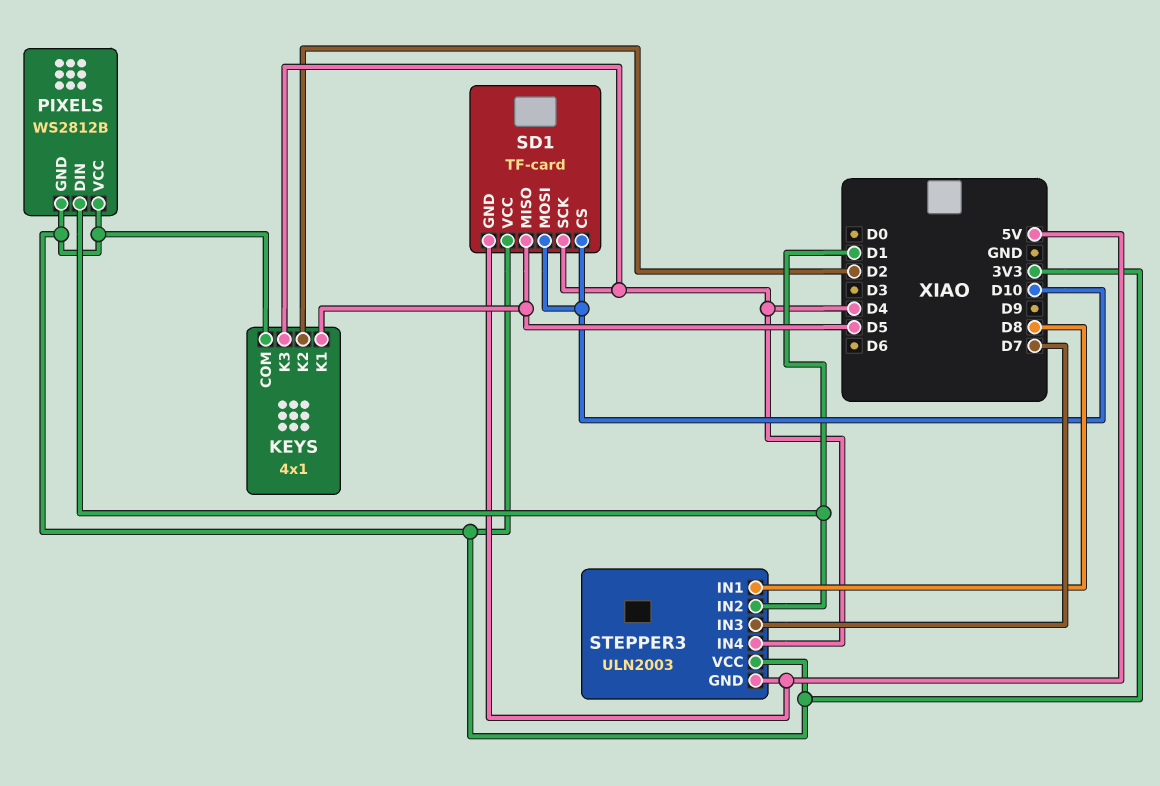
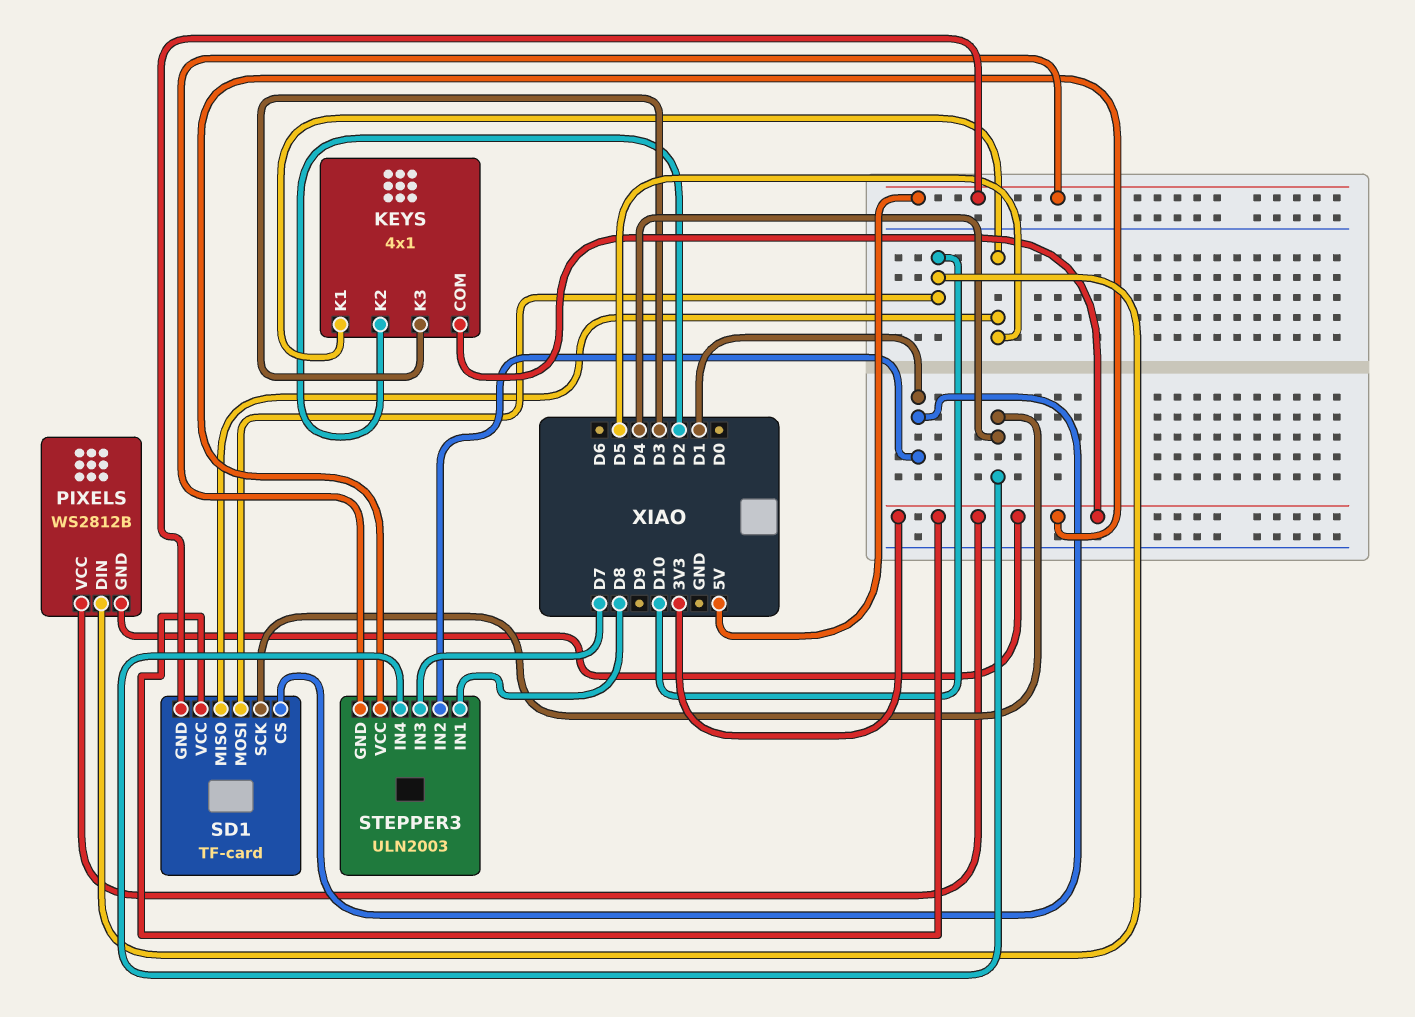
KEYS pin K3: D4 -> D3
PIXELS pin DIN: D1 -> D10
SD1 pin CS: D10 -> D1

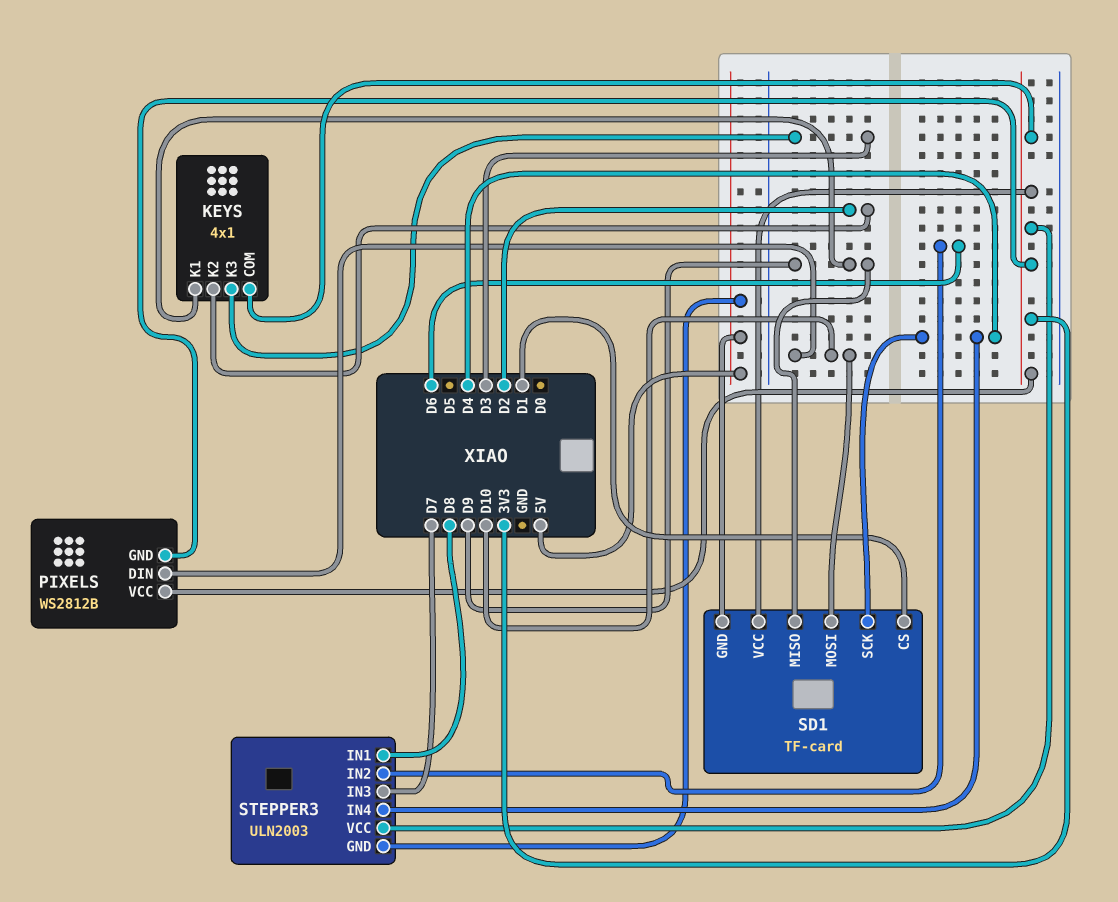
KEYS pin K1: D5 -> D9
SD1 pin MISO: D5 -> D9
STEPPER3 pin IN2: D1 -> D6

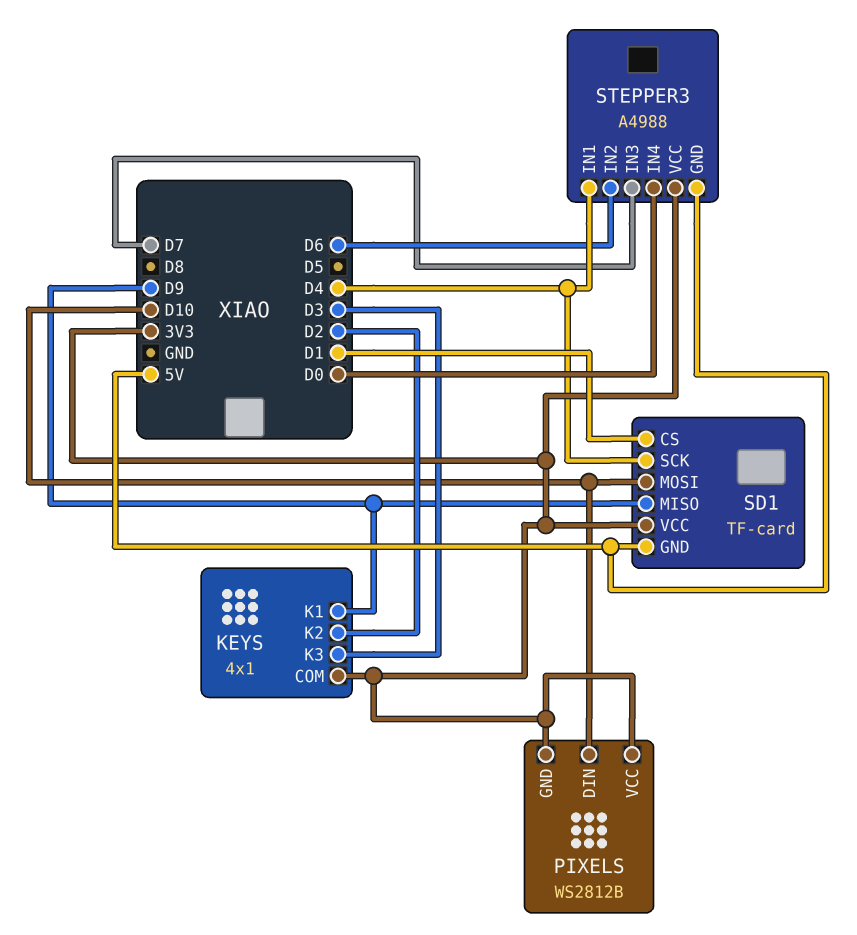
STEPPER3: ULN2003 -> A4988
STEPPER3 pin IN1: D8 -> D4
STEPPER3 pin IN4: D4 -> D0

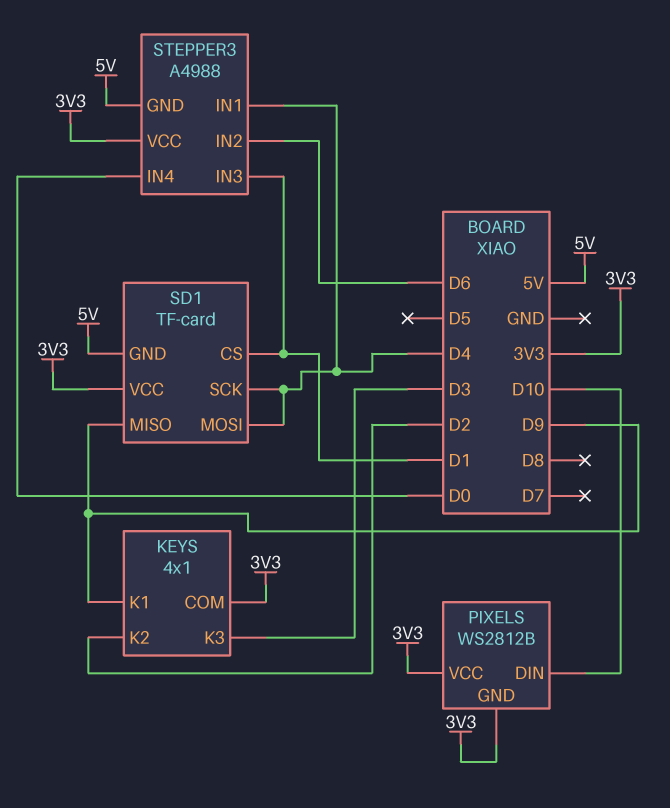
SD1 pin MOSI: D10 -> D4
STEPPER3 pin IN3: D7 -> D1

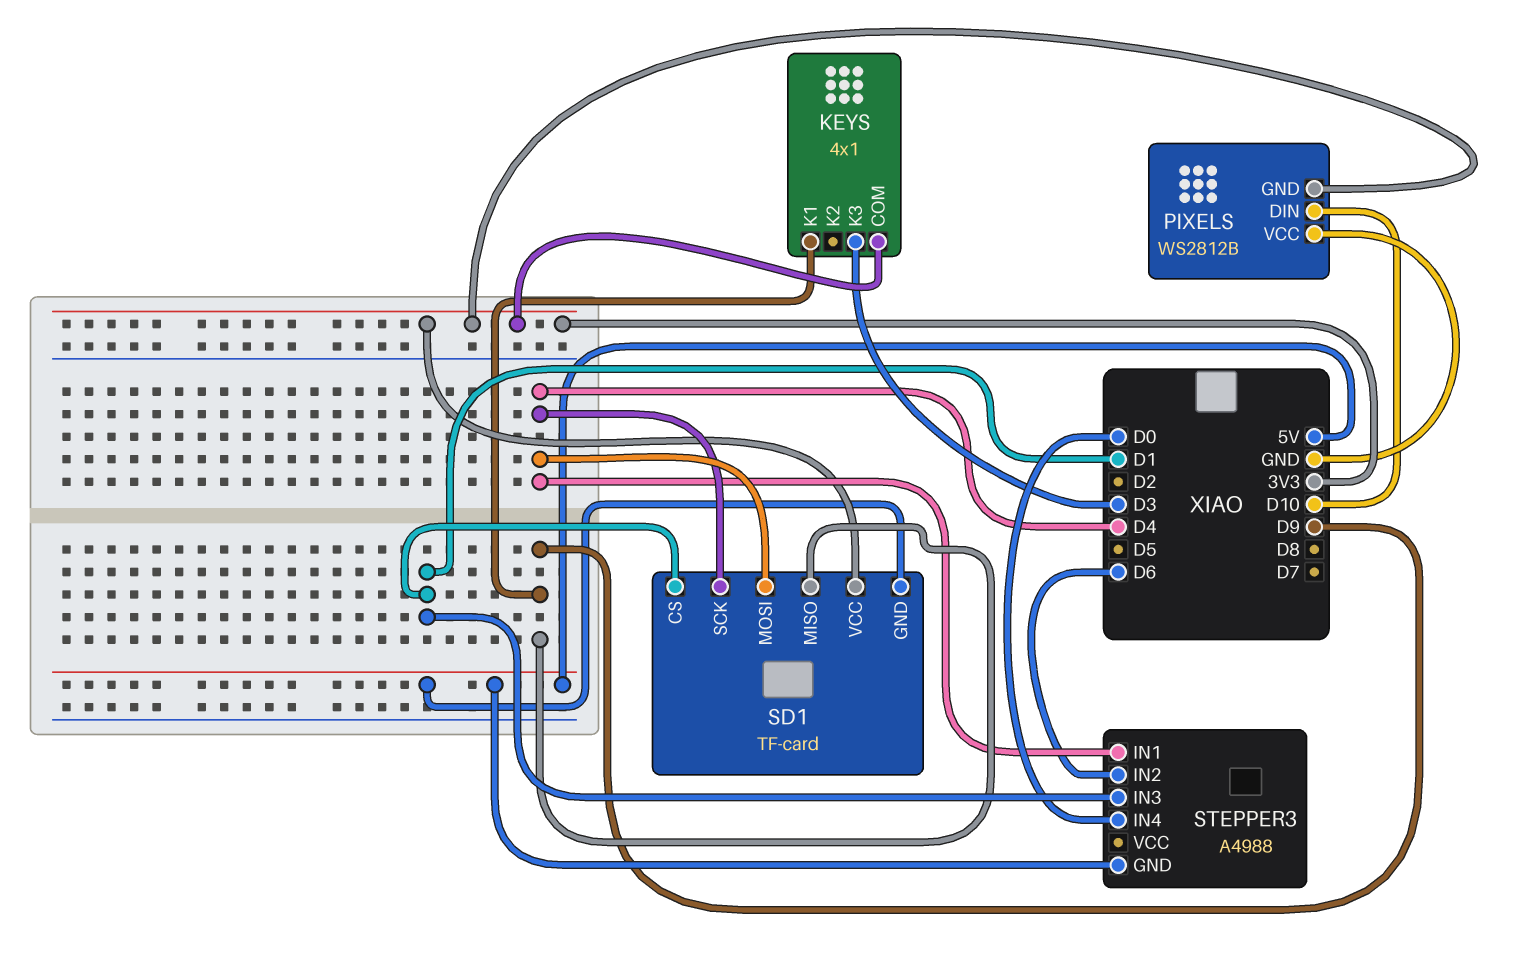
KEYS pin K2: D2 -> none
PIXELS pin VCC: 3V3 -> GND
STEPPER3 pin VCC: 3V3 -> none

